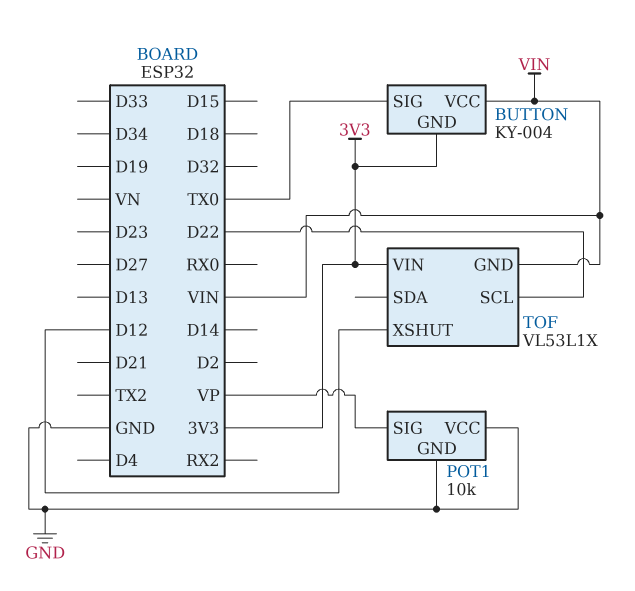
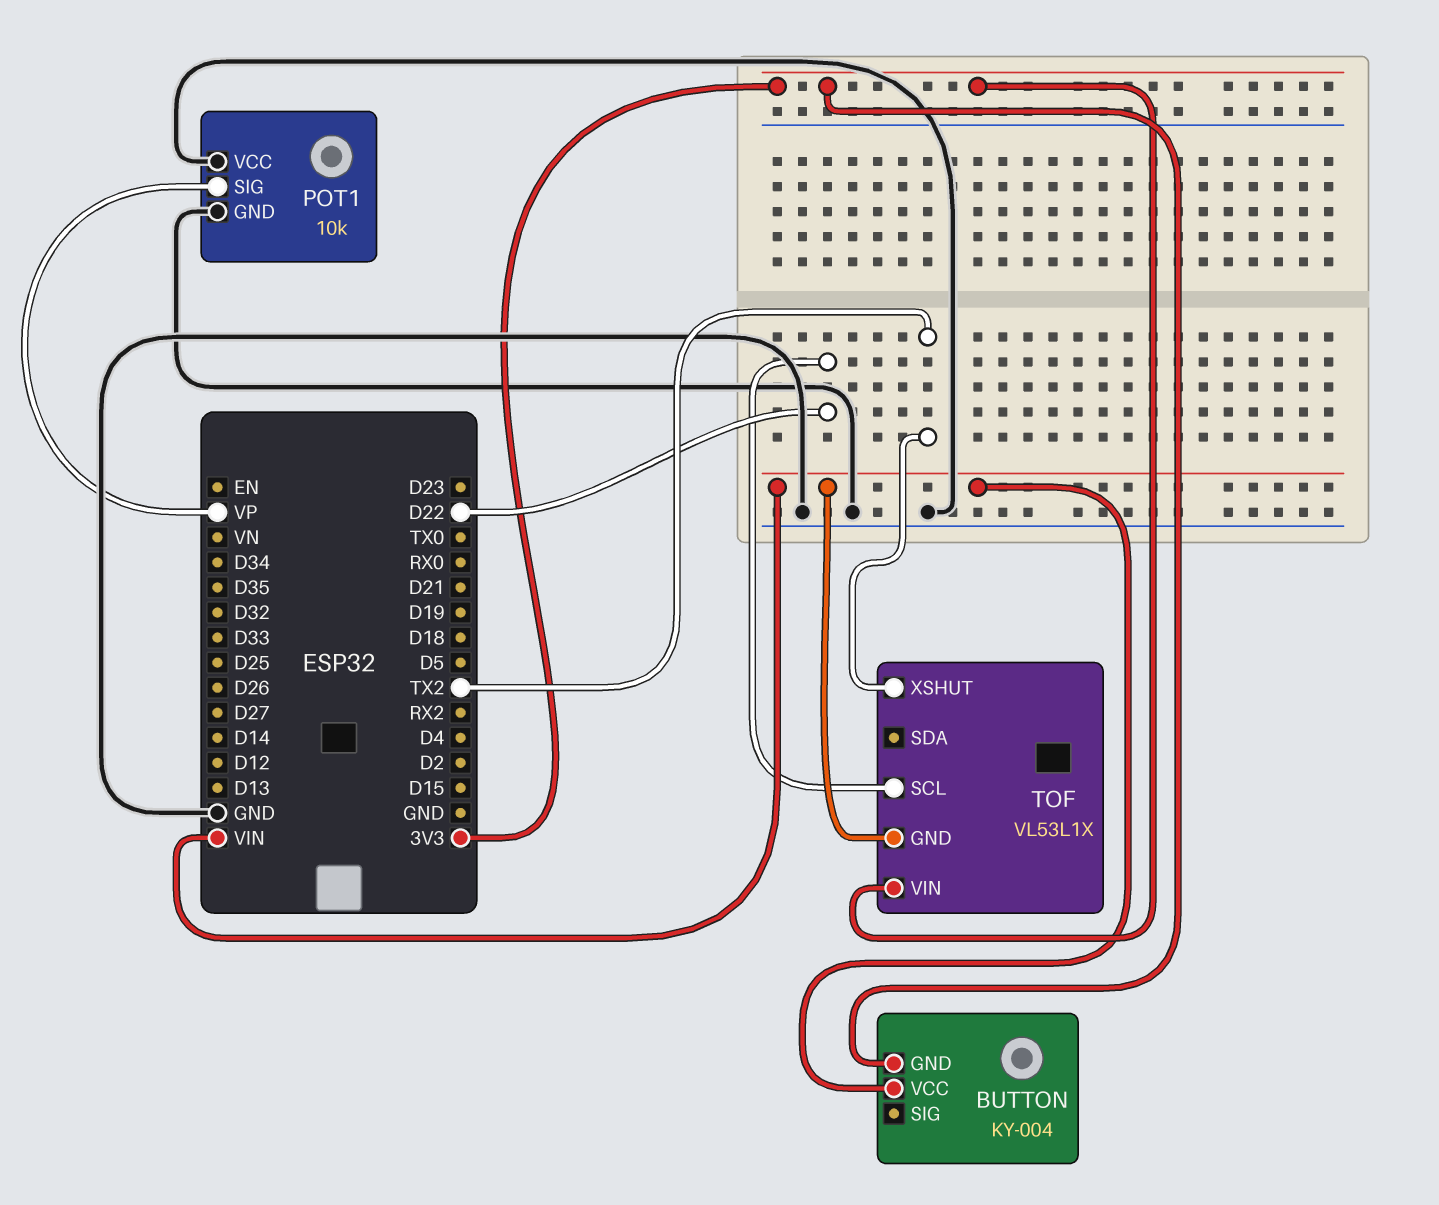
BUTTON pin SIG: TX0 -> none
TOF pin XSHUT: D12 -> TX2

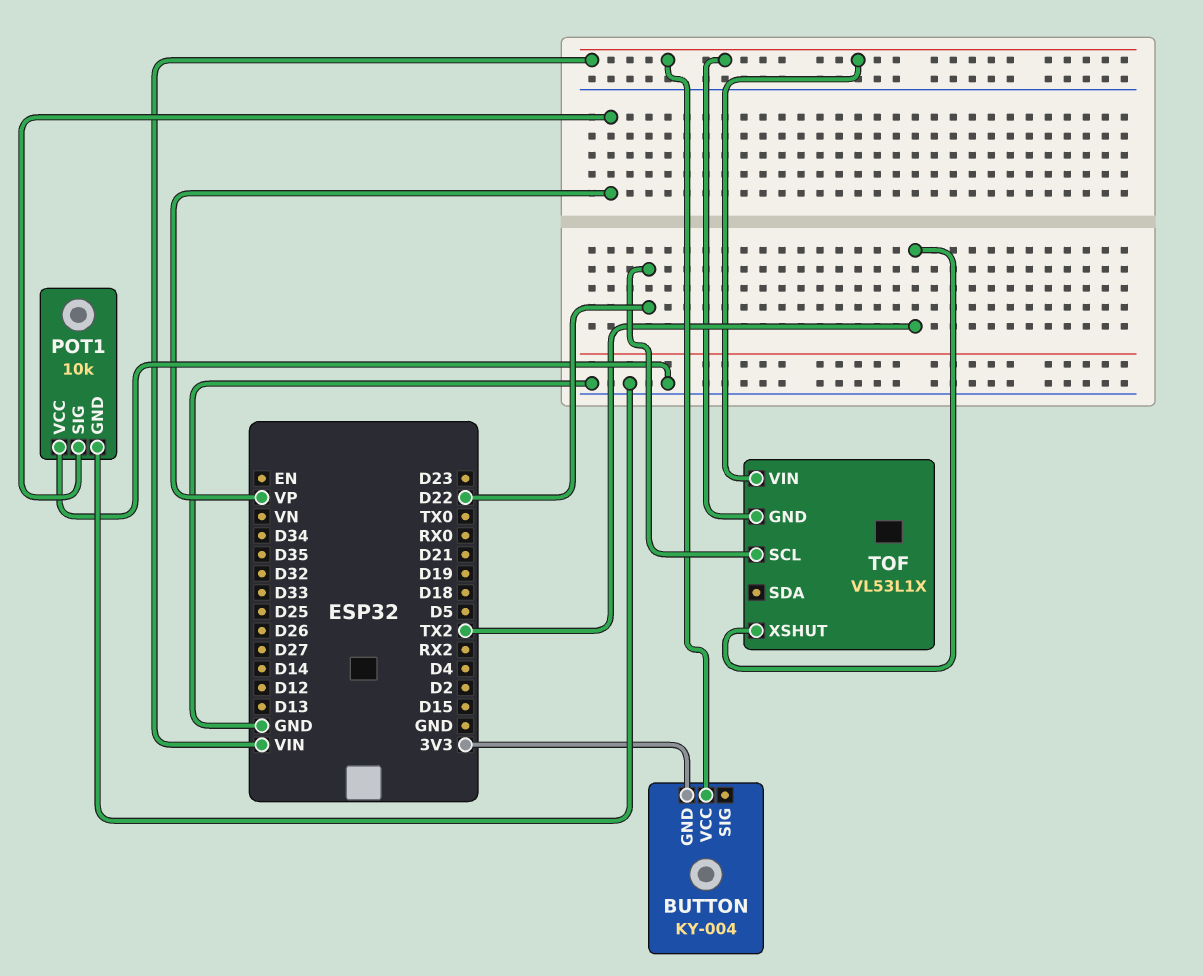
TOF pin VIN: 3V3 -> VIN

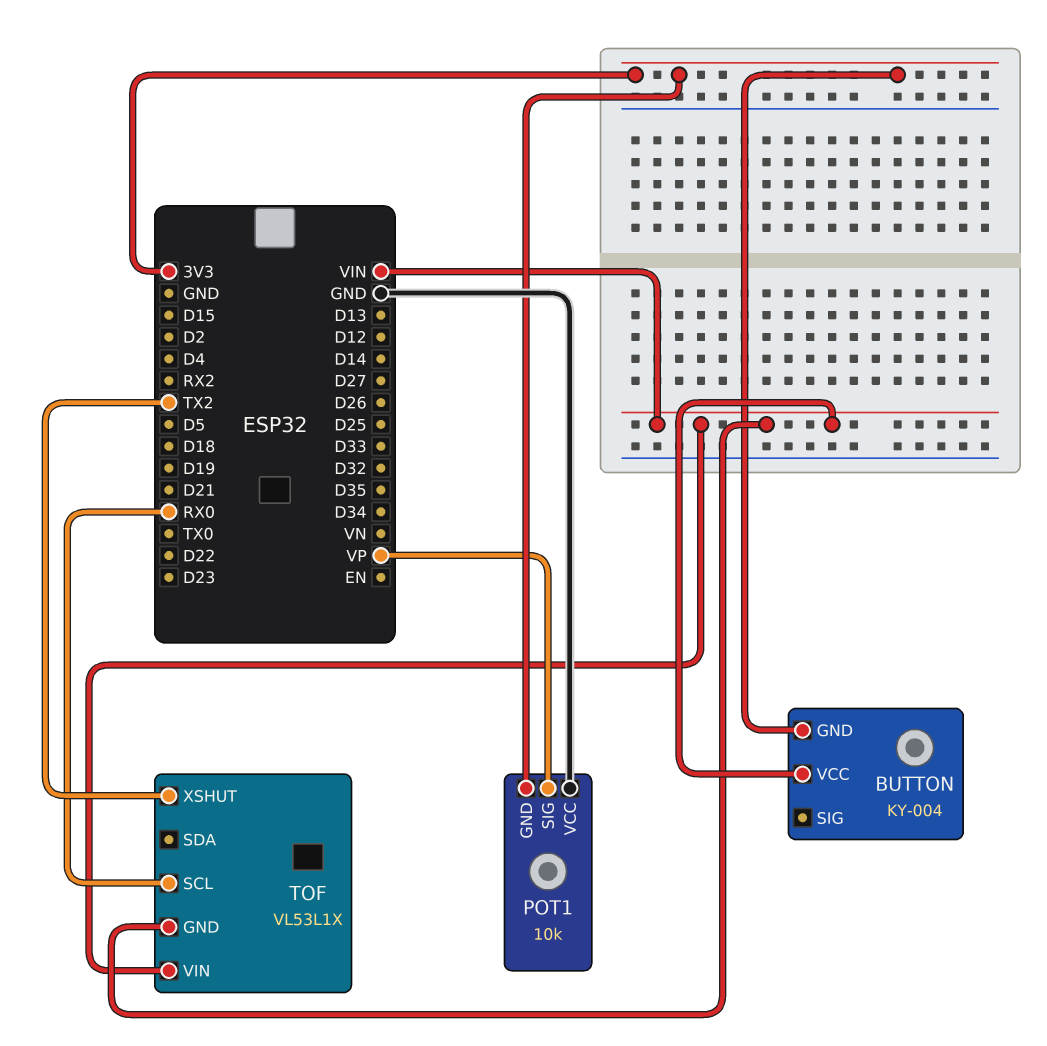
POT1 pin GND: GND -> 3V3
TOF pin SCL: D22 -> RX0

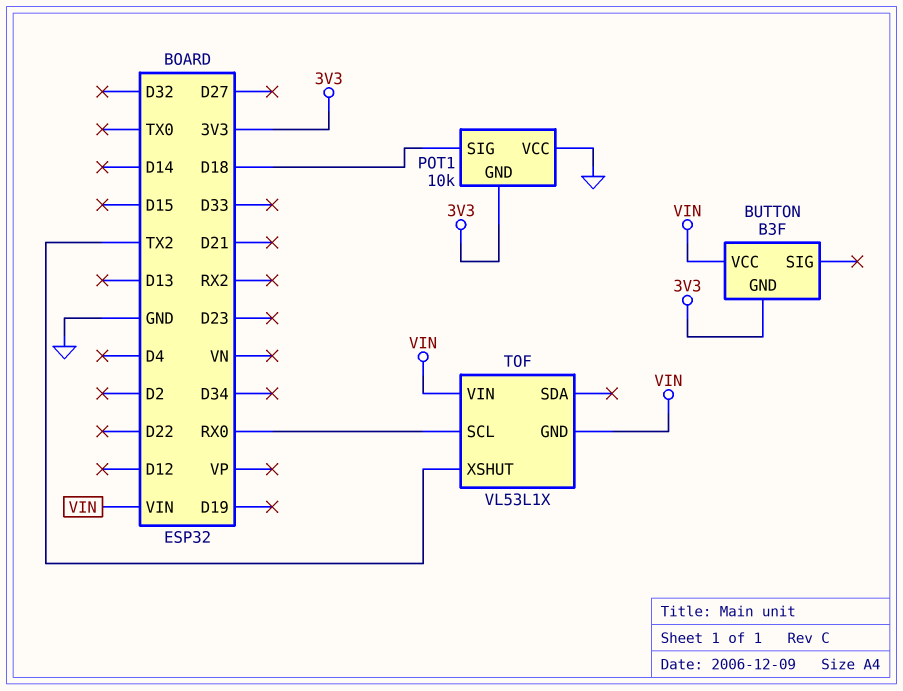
BUTTON: KY-004 -> B3F
POT1 pin SIG: VP -> D18

